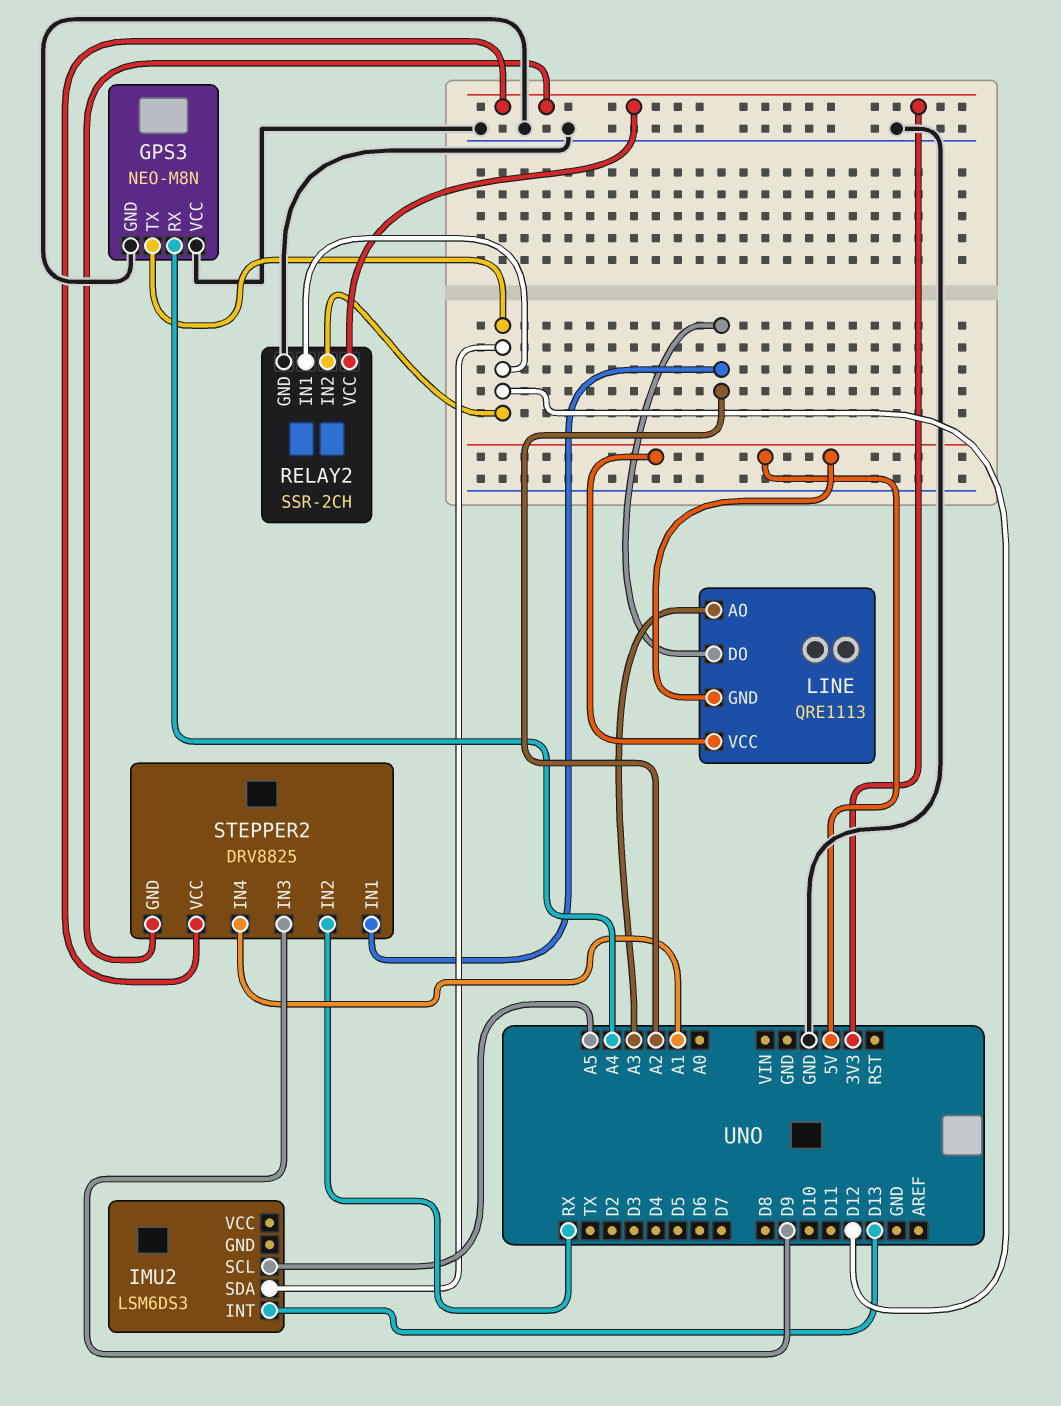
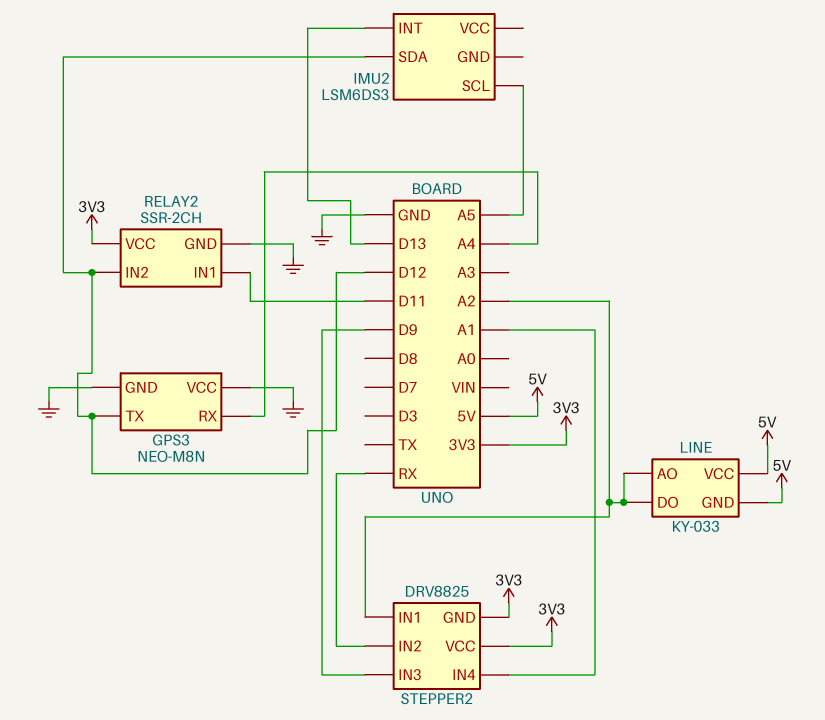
LINE: QRE1113 -> KY-033
LINE pin AO: A3 -> A2
RELAY2 pin IN1: D12 -> D11

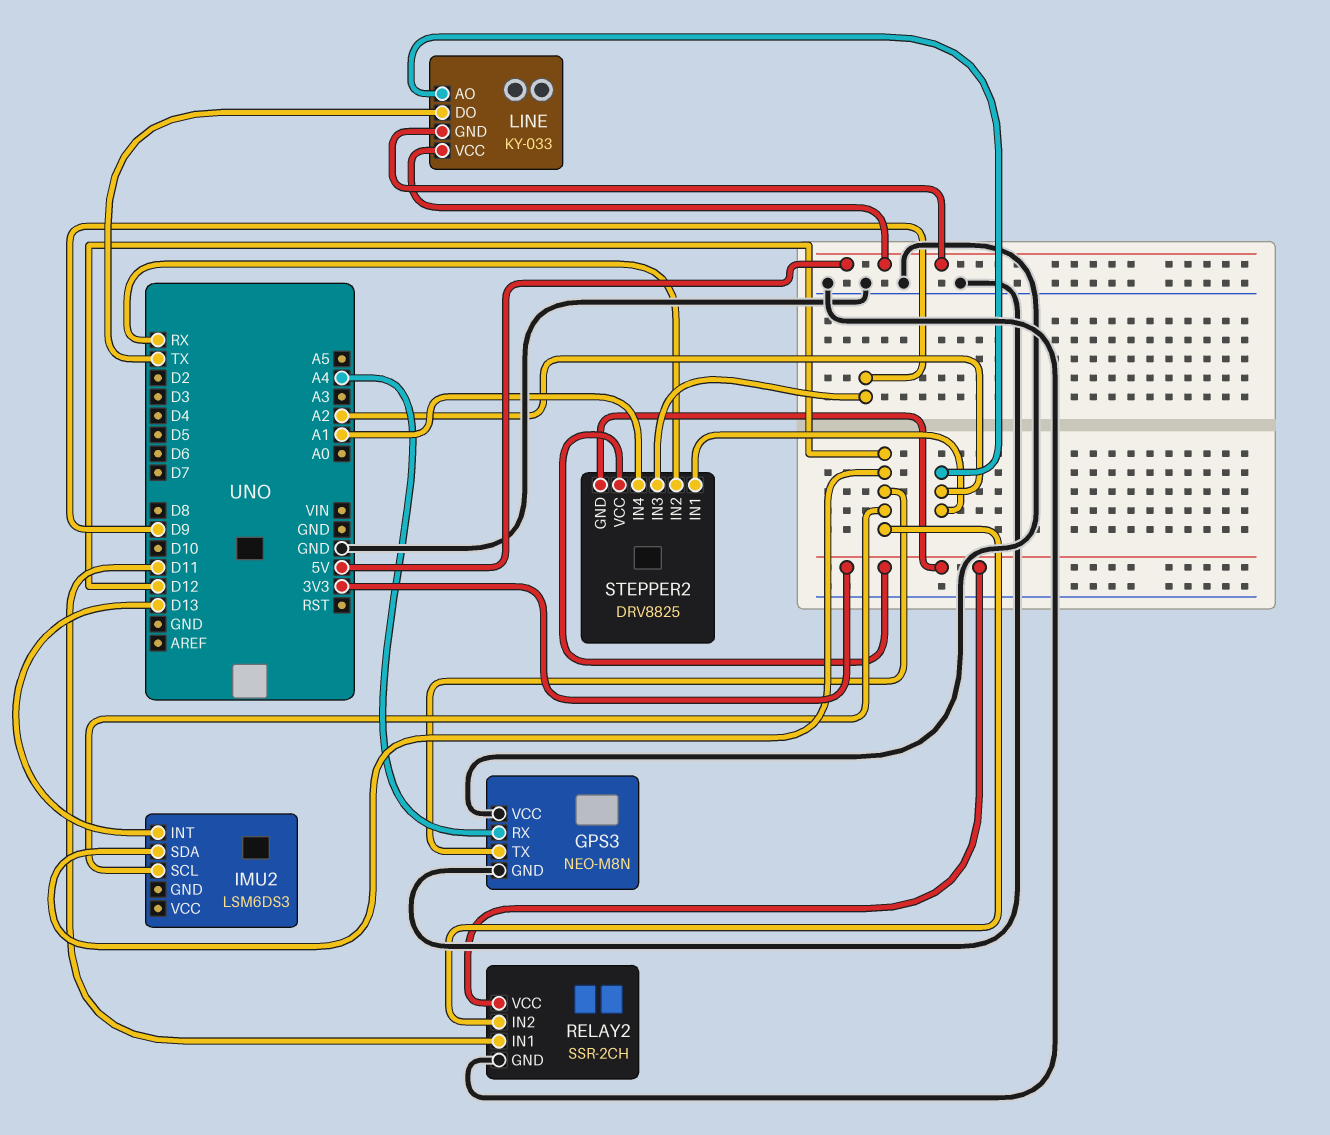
IMU2 pin SCL: A5 -> D12
LINE pin DO: A2 -> TX

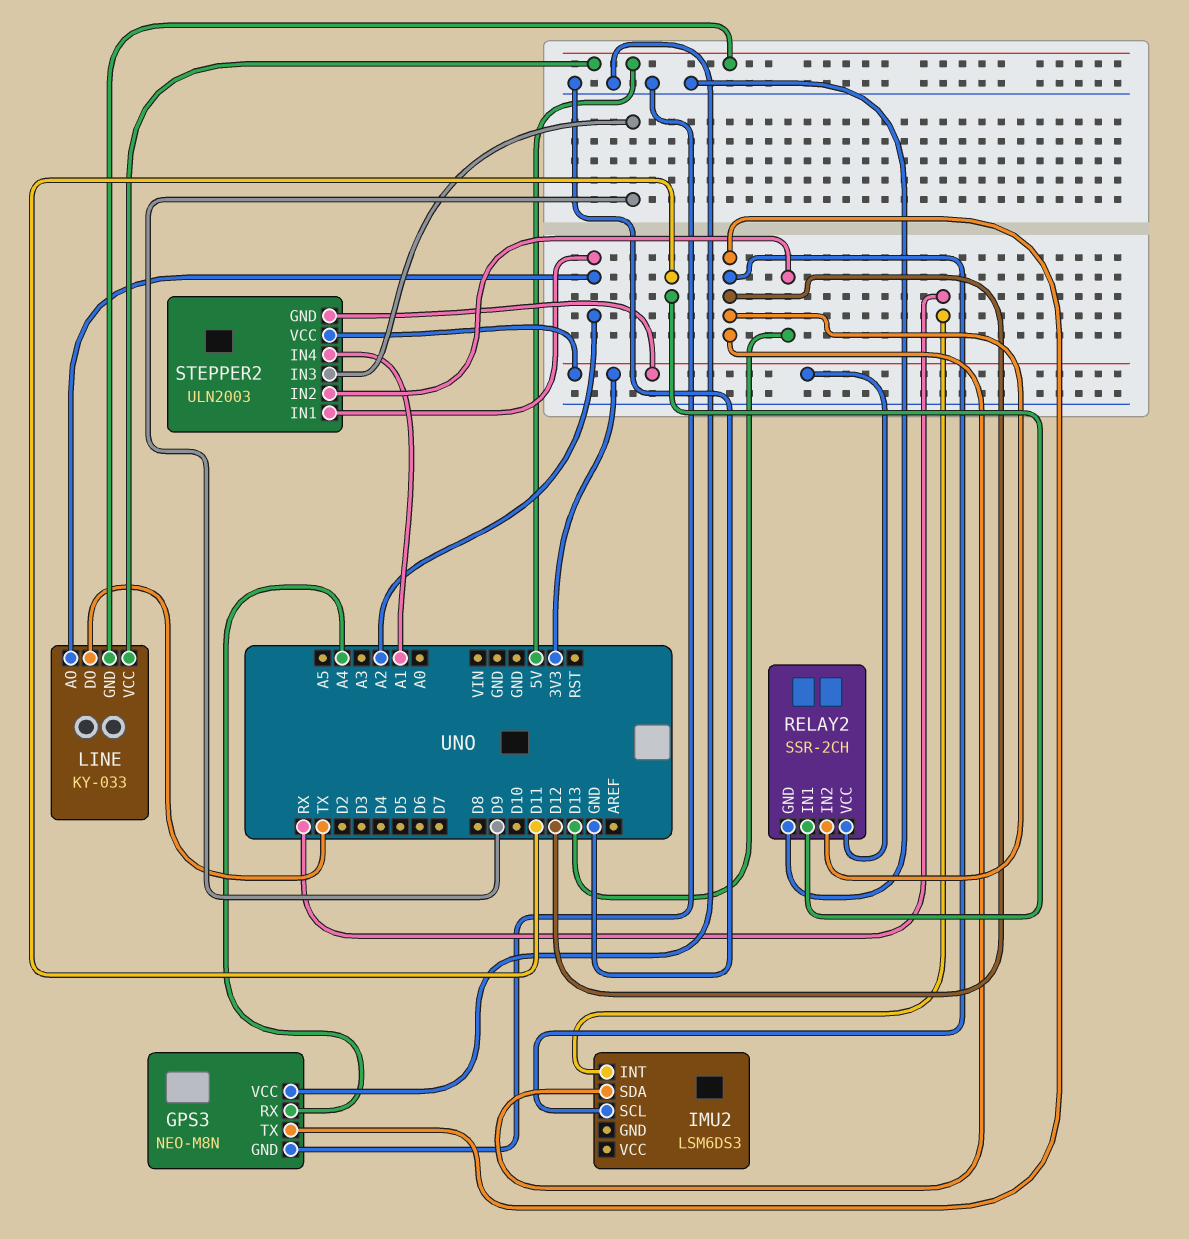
IMU2 pin INT: D13 -> RX
STEPPER2: DRV8825 -> ULN2003
STEPPER2 pin IN2: RX -> D13

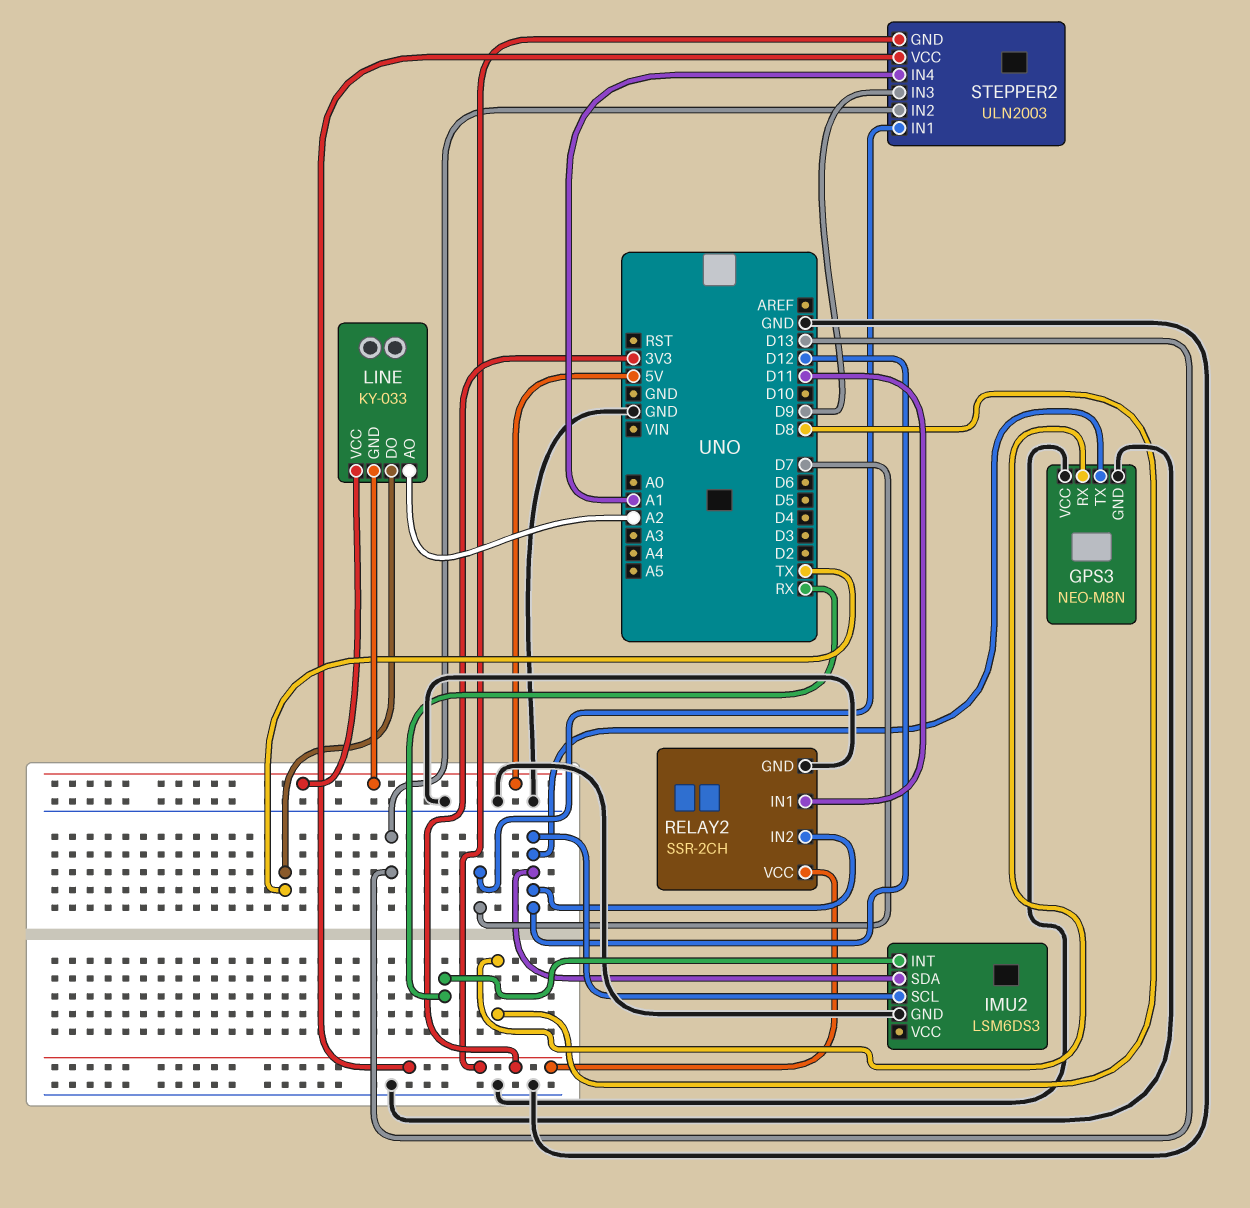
GPS3 pin RX: A4 -> D8
IMU2 pin GND: none -> GND
STEPPER2 pin IN1: A2 -> D7

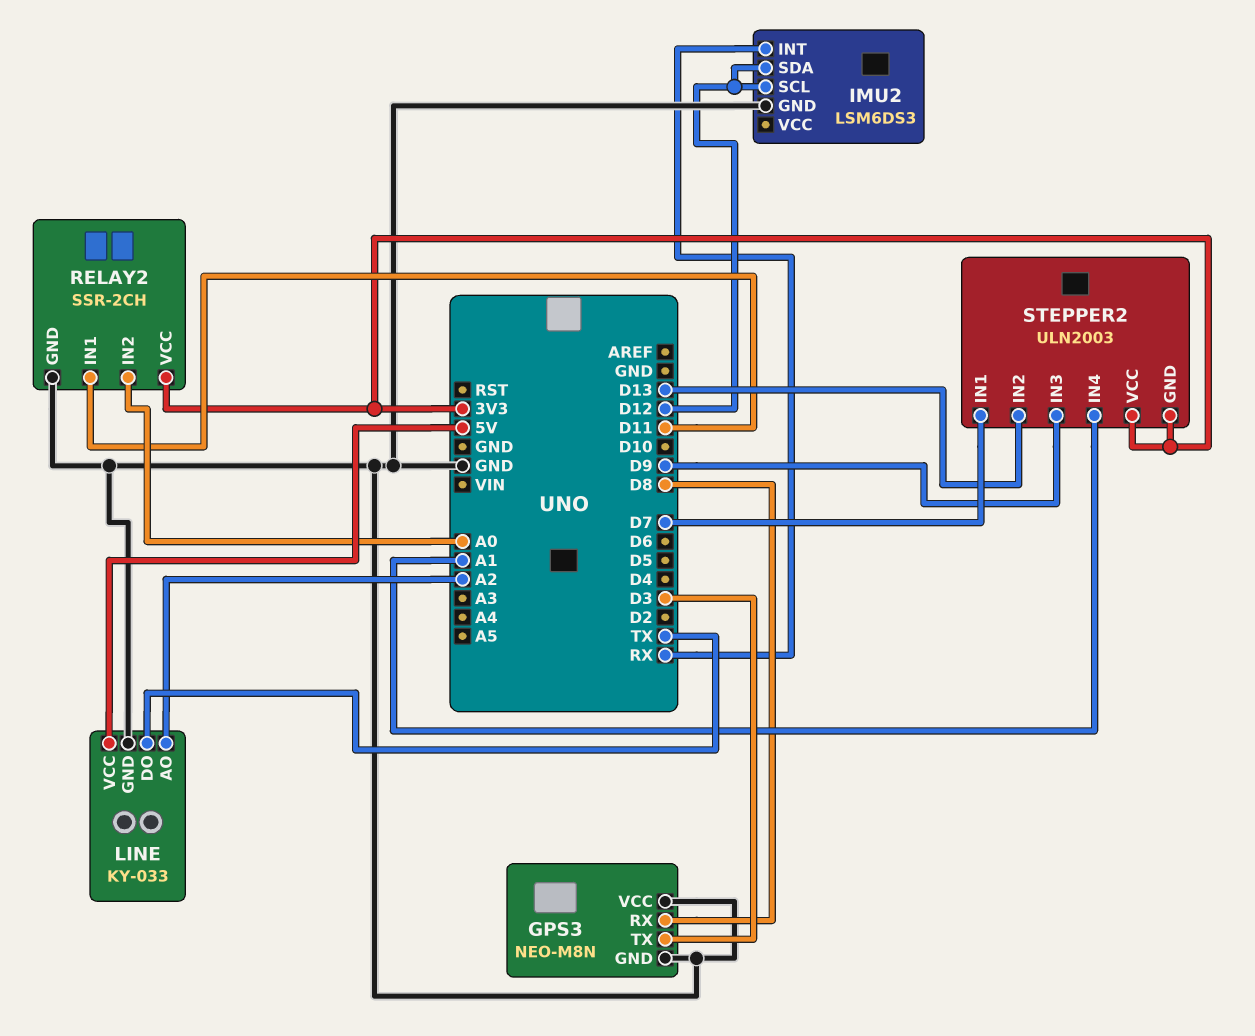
GPS3 pin TX: D12 -> D3
LINE pin GND: 5V -> GND
RELAY2 pin IN2: D12 -> A0

